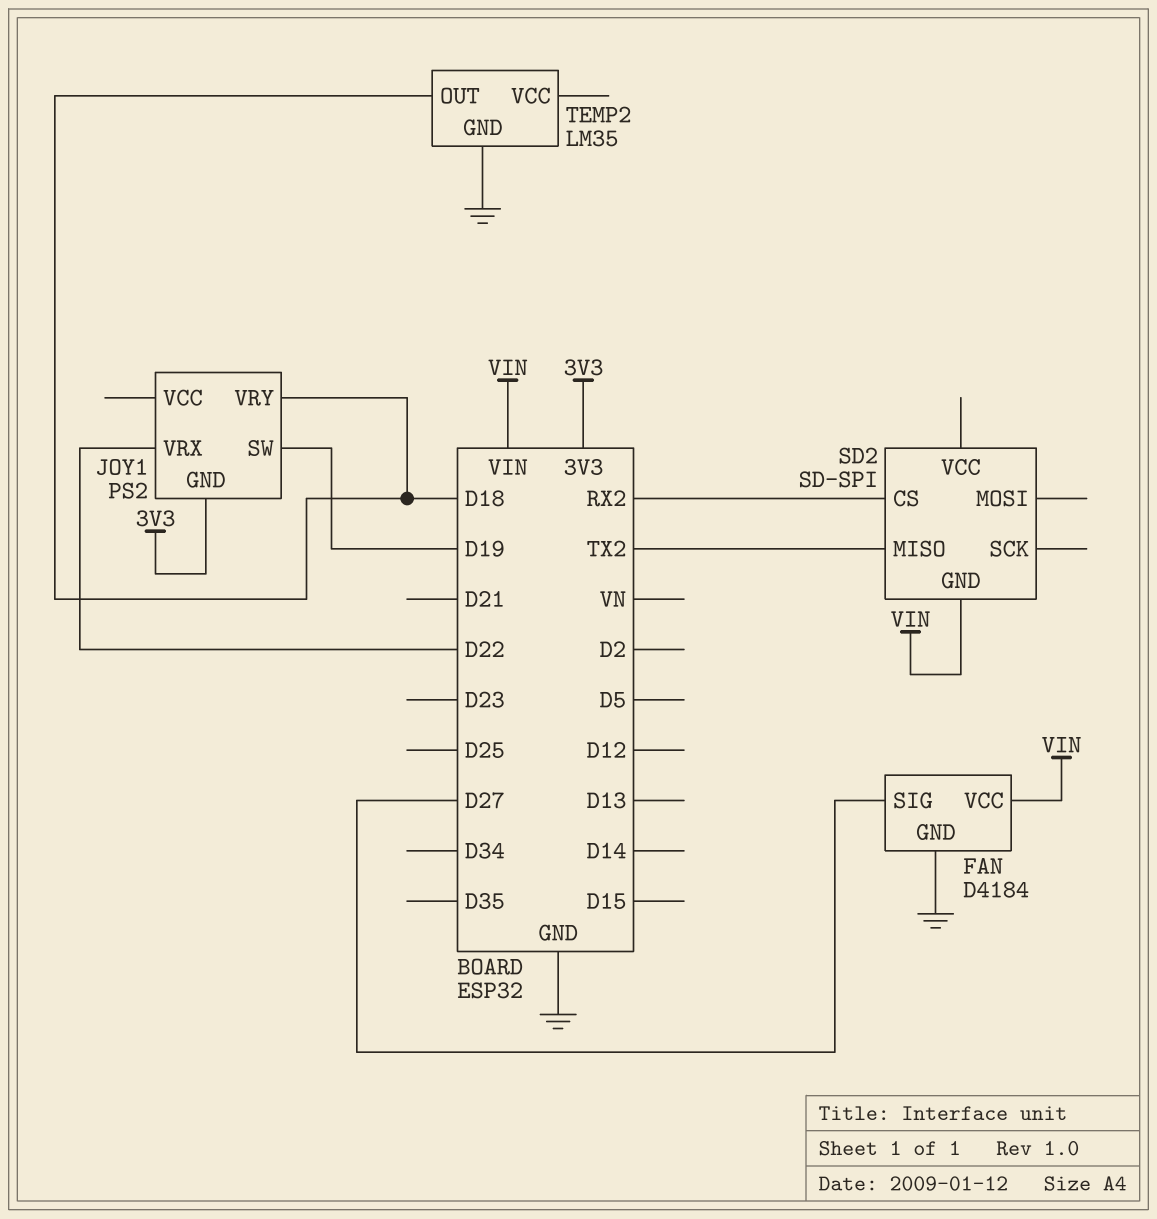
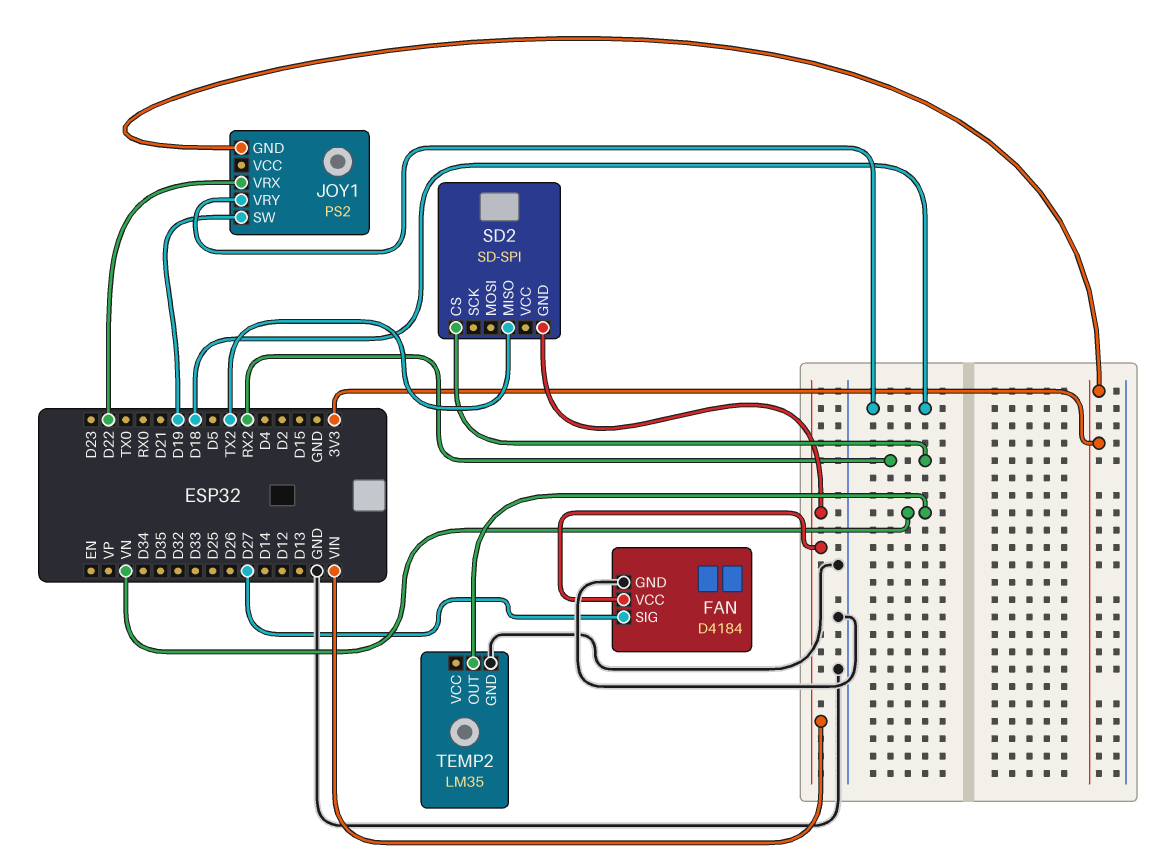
TEMP2 pin OUT: D18 -> VN

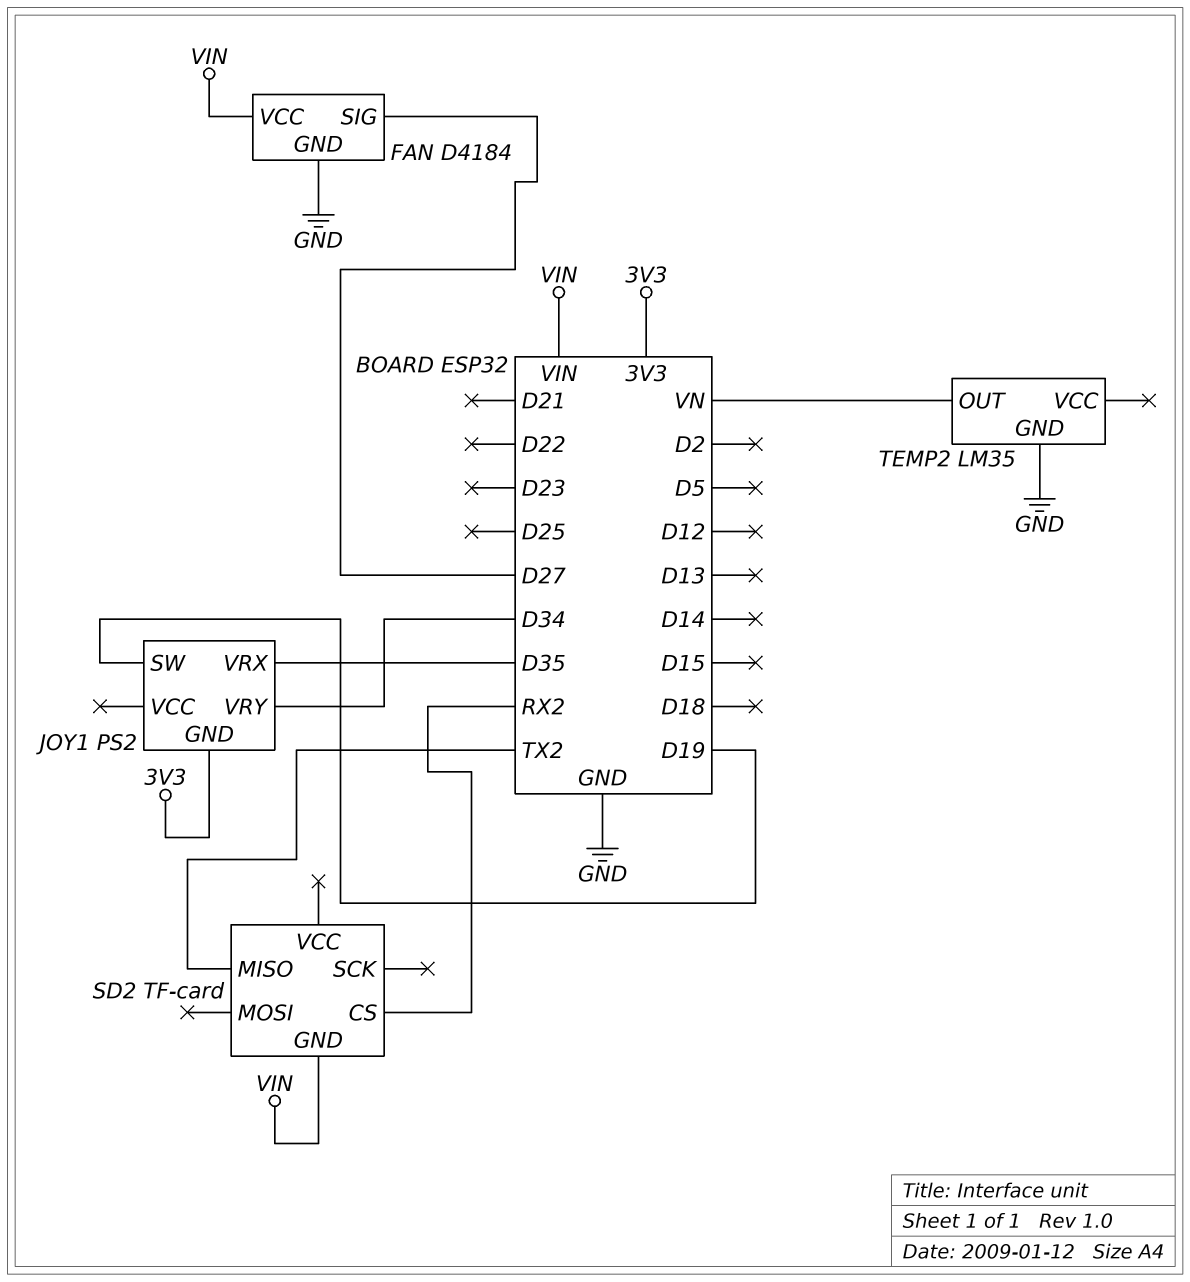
JOY1 pin VRX: D22 -> D35
JOY1 pin VRY: D18 -> D34
SD2: SD-SPI -> TF-card

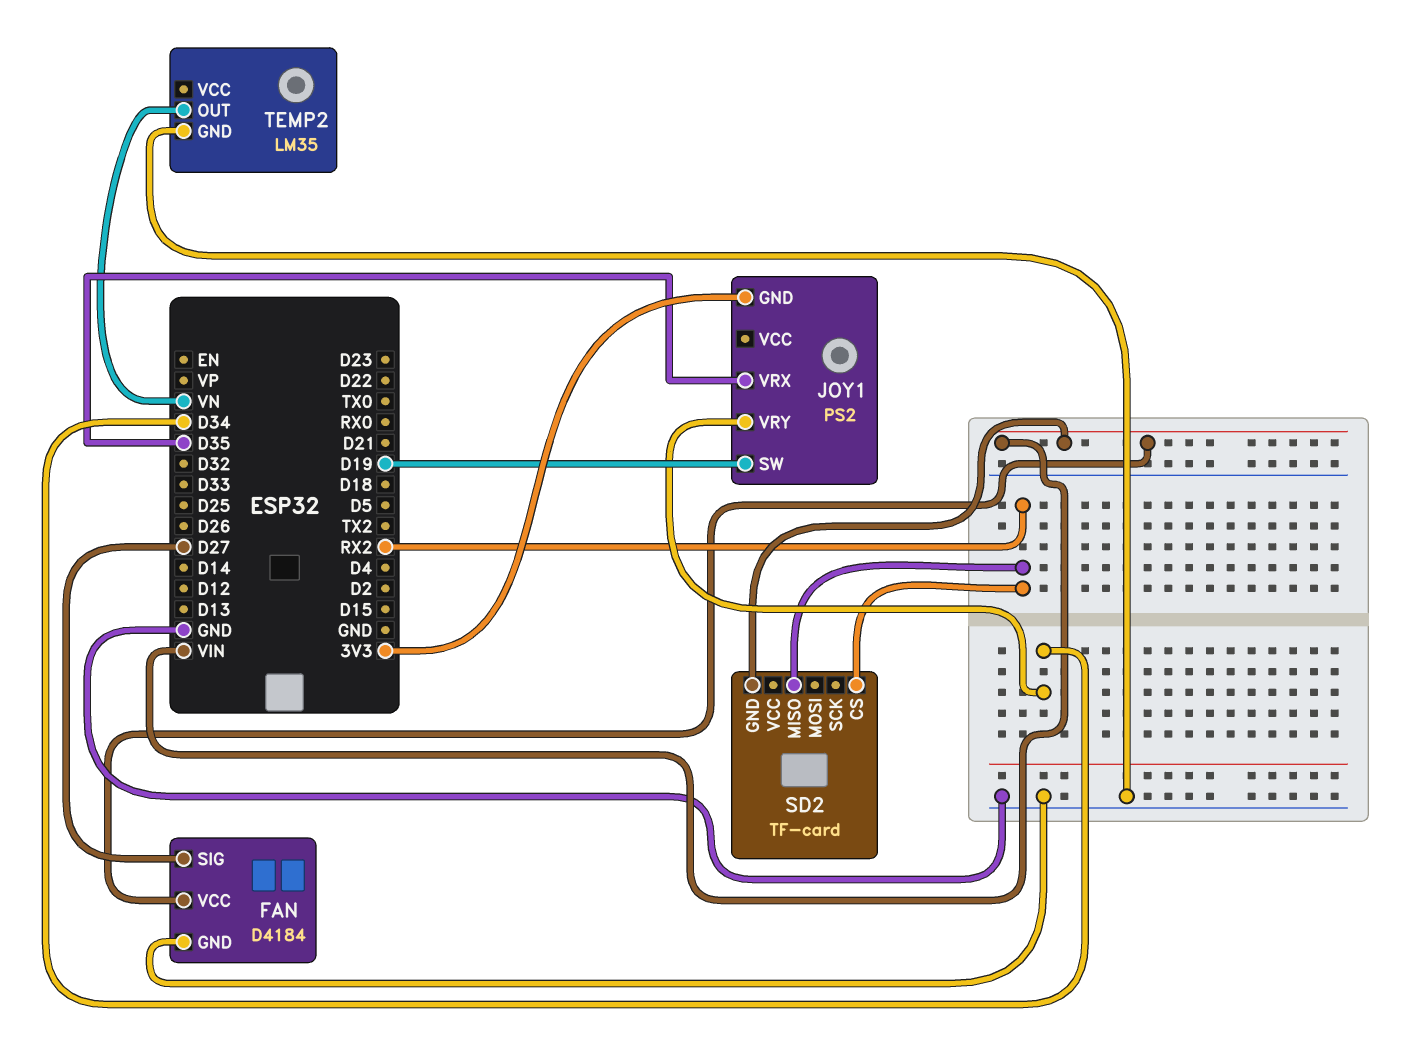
SD2 pin MISO: TX2 -> RX2

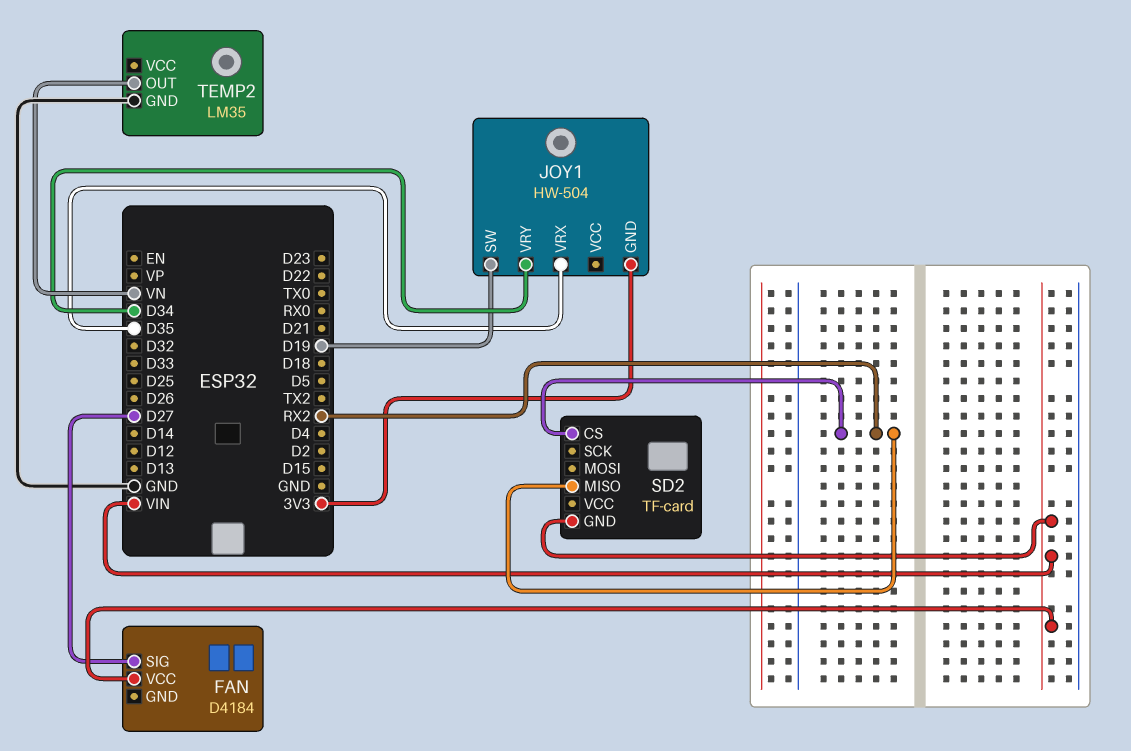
FAN pin GND: GND -> none
JOY1: PS2 -> HW-504

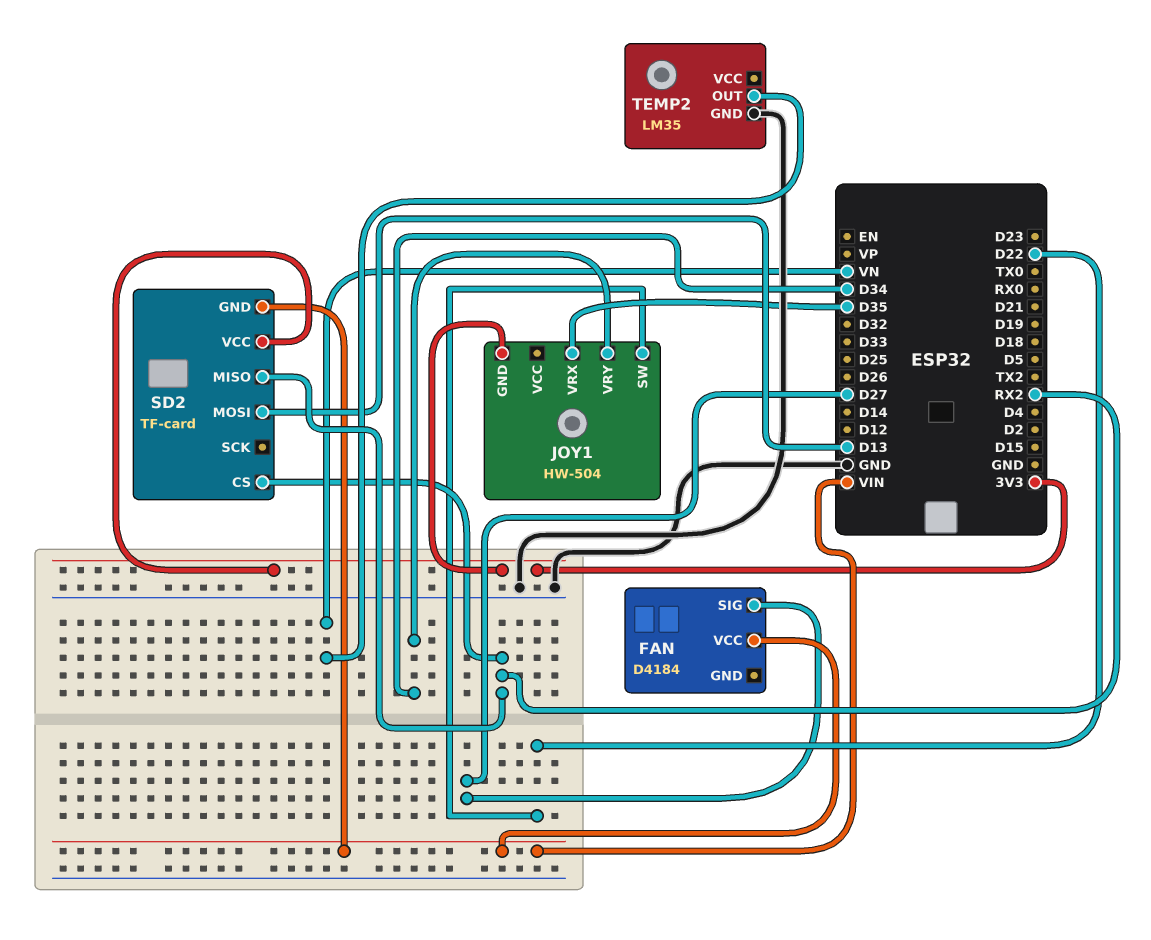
JOY1 pin SW: D19 -> D22
SD2 pin MOSI: none -> D13
SD2 pin VCC: none -> 3V3

